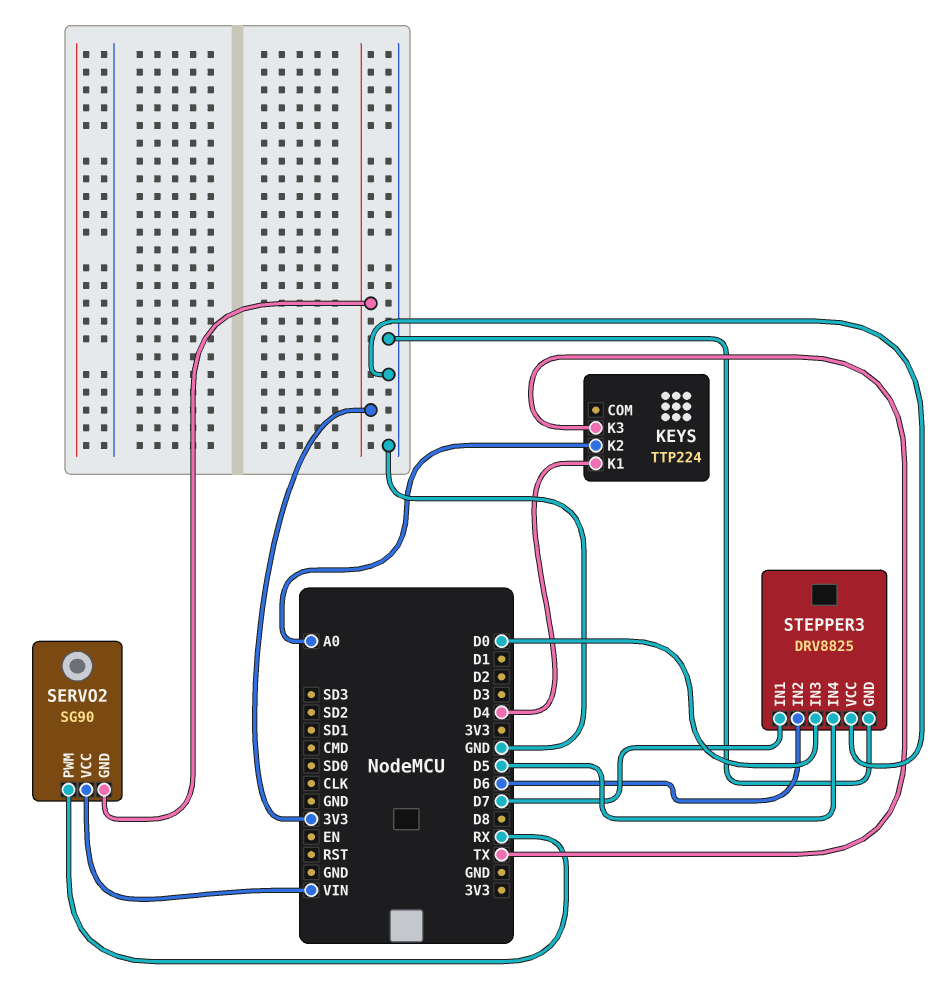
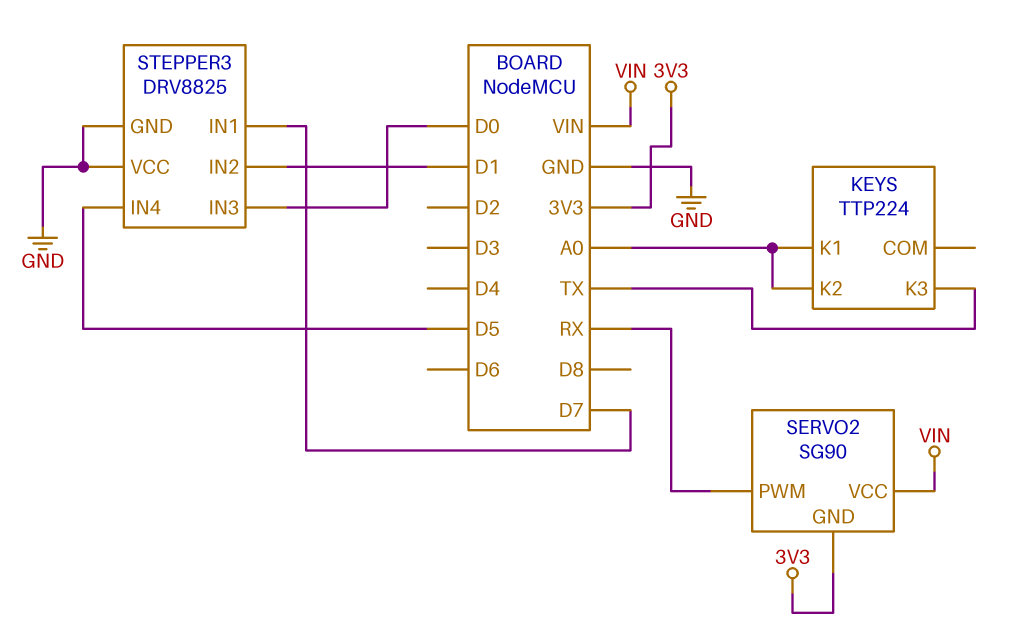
KEYS pin K1: D4 -> A0
STEPPER3 pin IN2: D6 -> D1

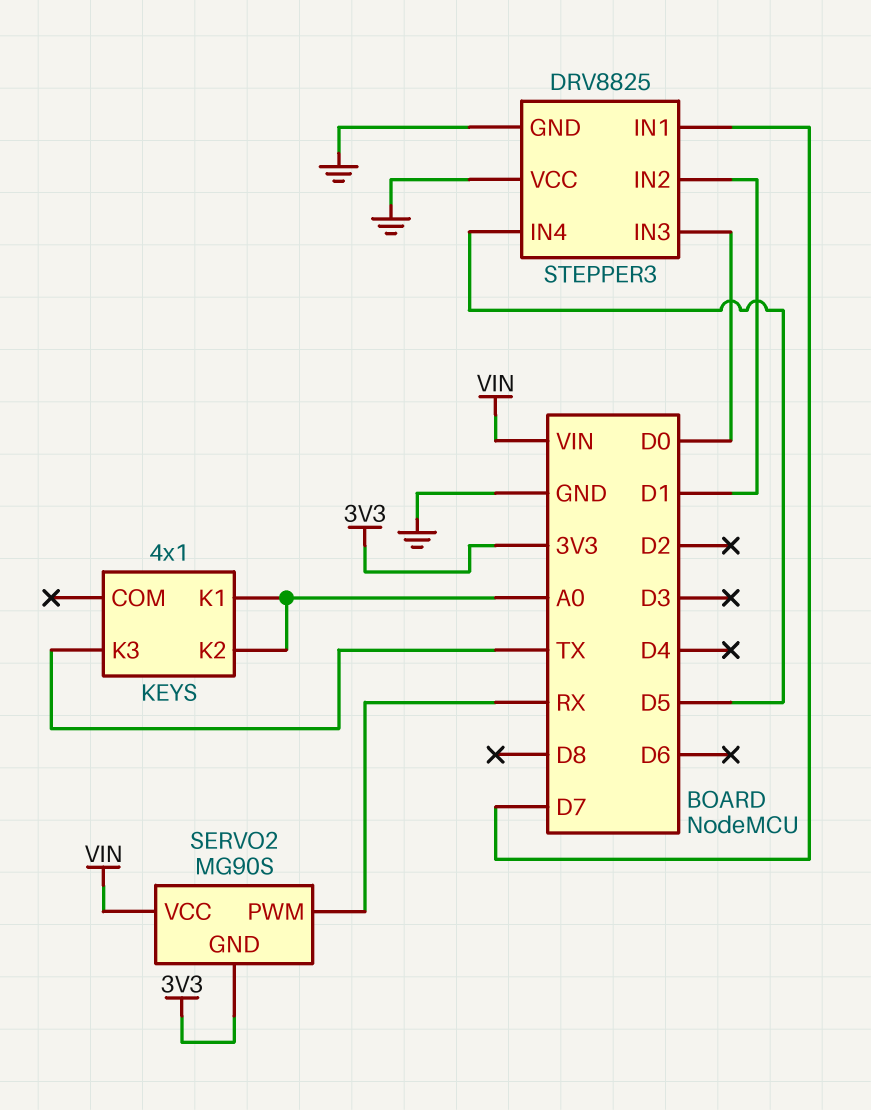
KEYS: TTP224 -> 4x1
SERVO2: SG90 -> MG90S

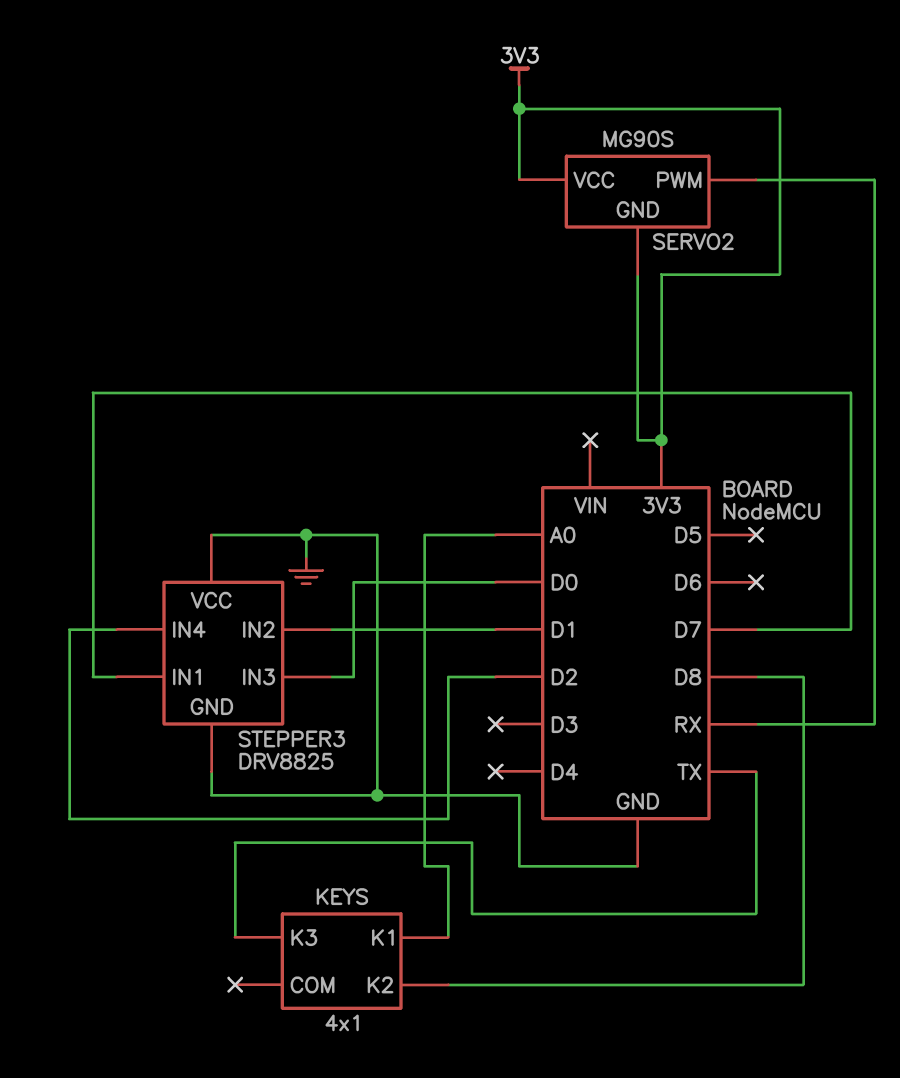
KEYS pin K2: A0 -> D8
SERVO2 pin VCC: VIN -> 3V3
STEPPER3 pin IN4: D5 -> D2

